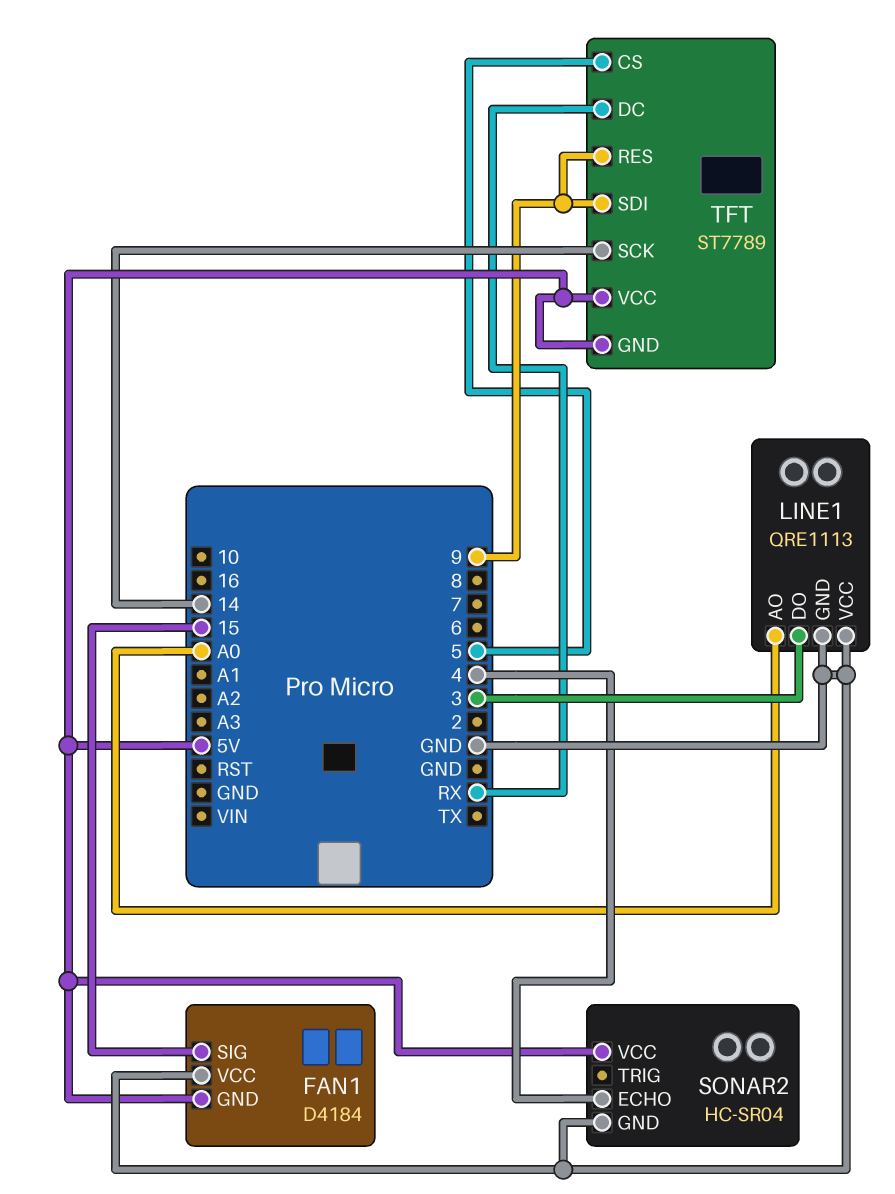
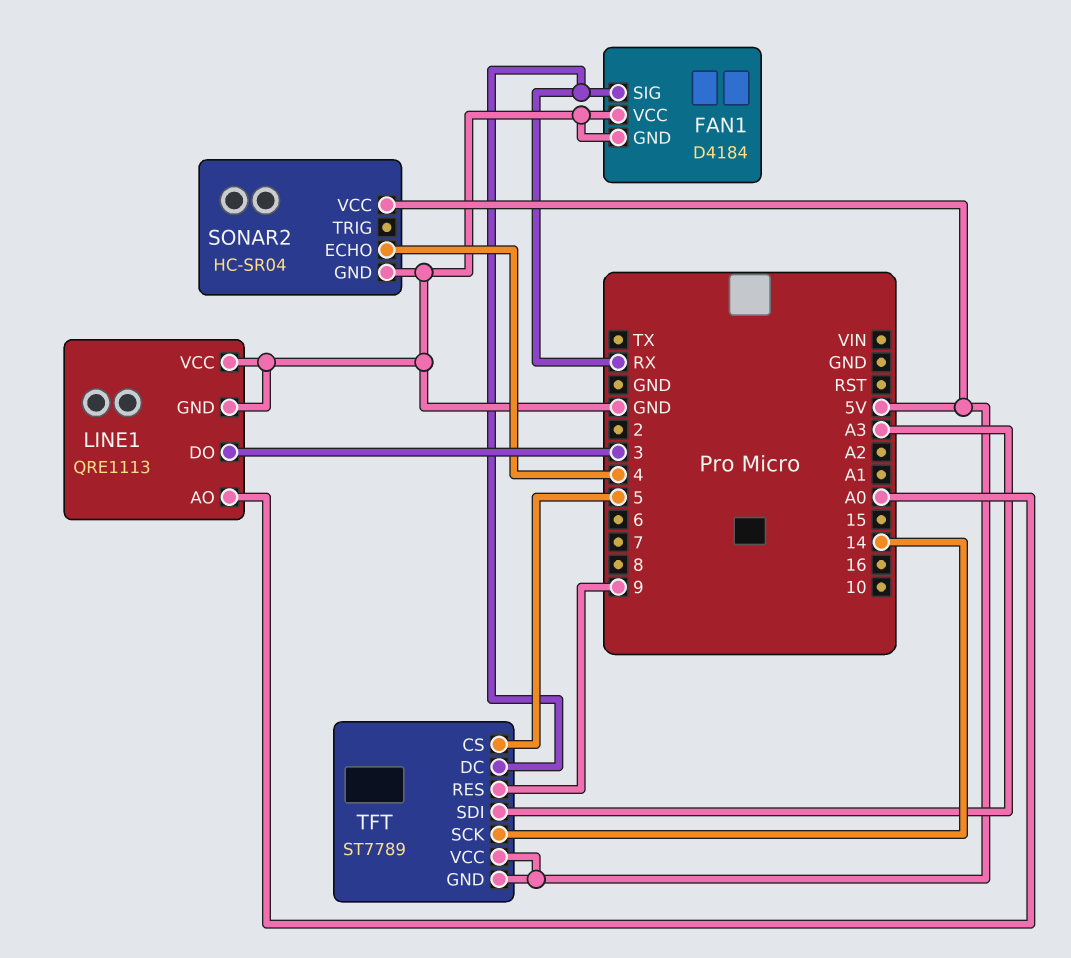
FAN1 pin GND: 5V -> GND
FAN1 pin SIG: 15 -> RX
TFT pin SDI: 9 -> A3

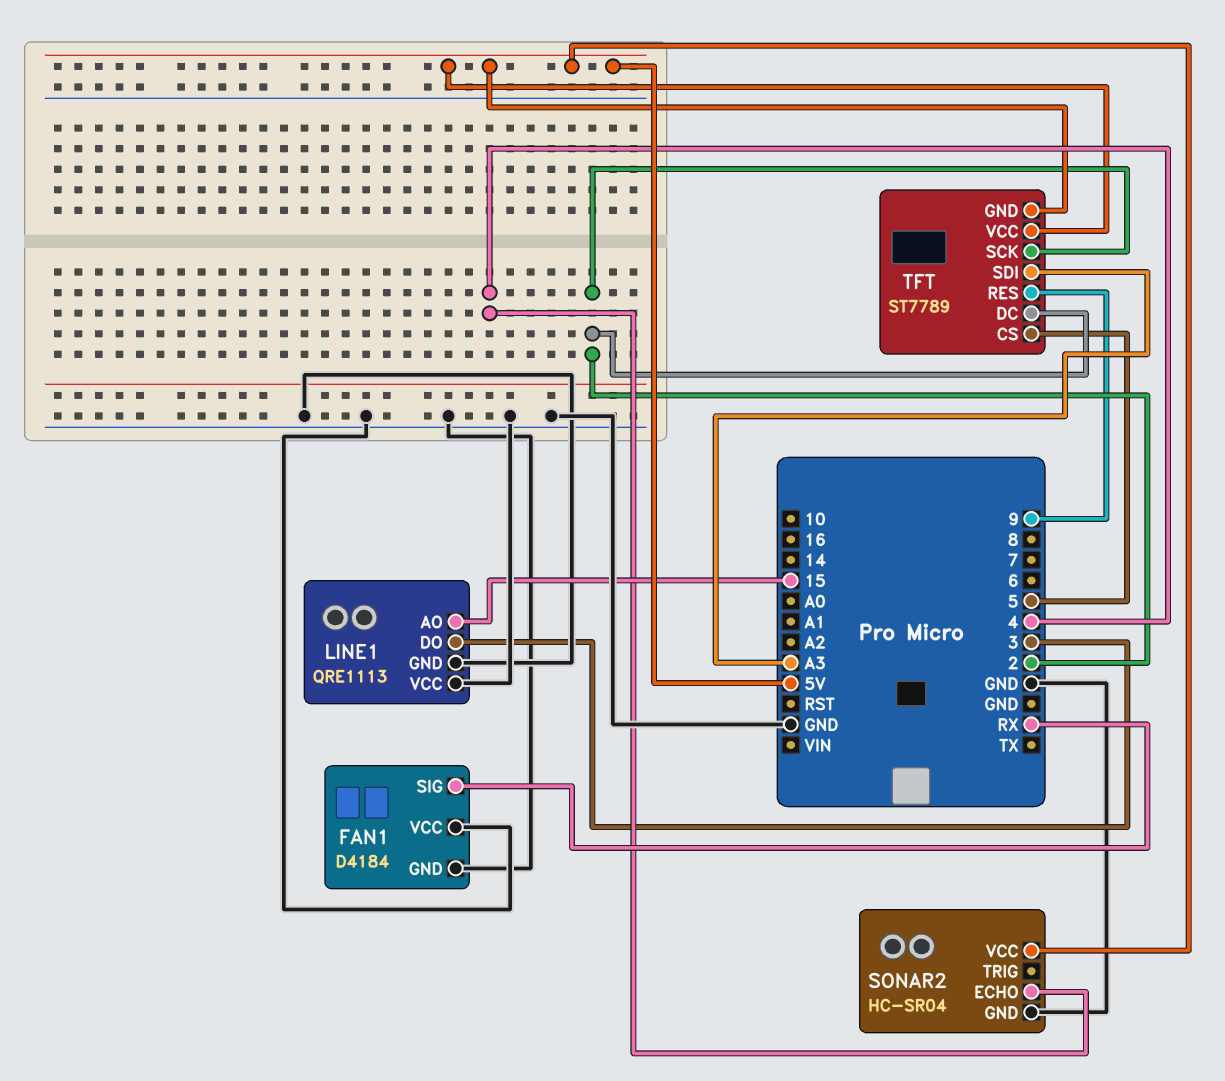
LINE1 pin AO: A0 -> 15
TFT pin DC: RX -> 2
TFT pin SCK: 14 -> 2

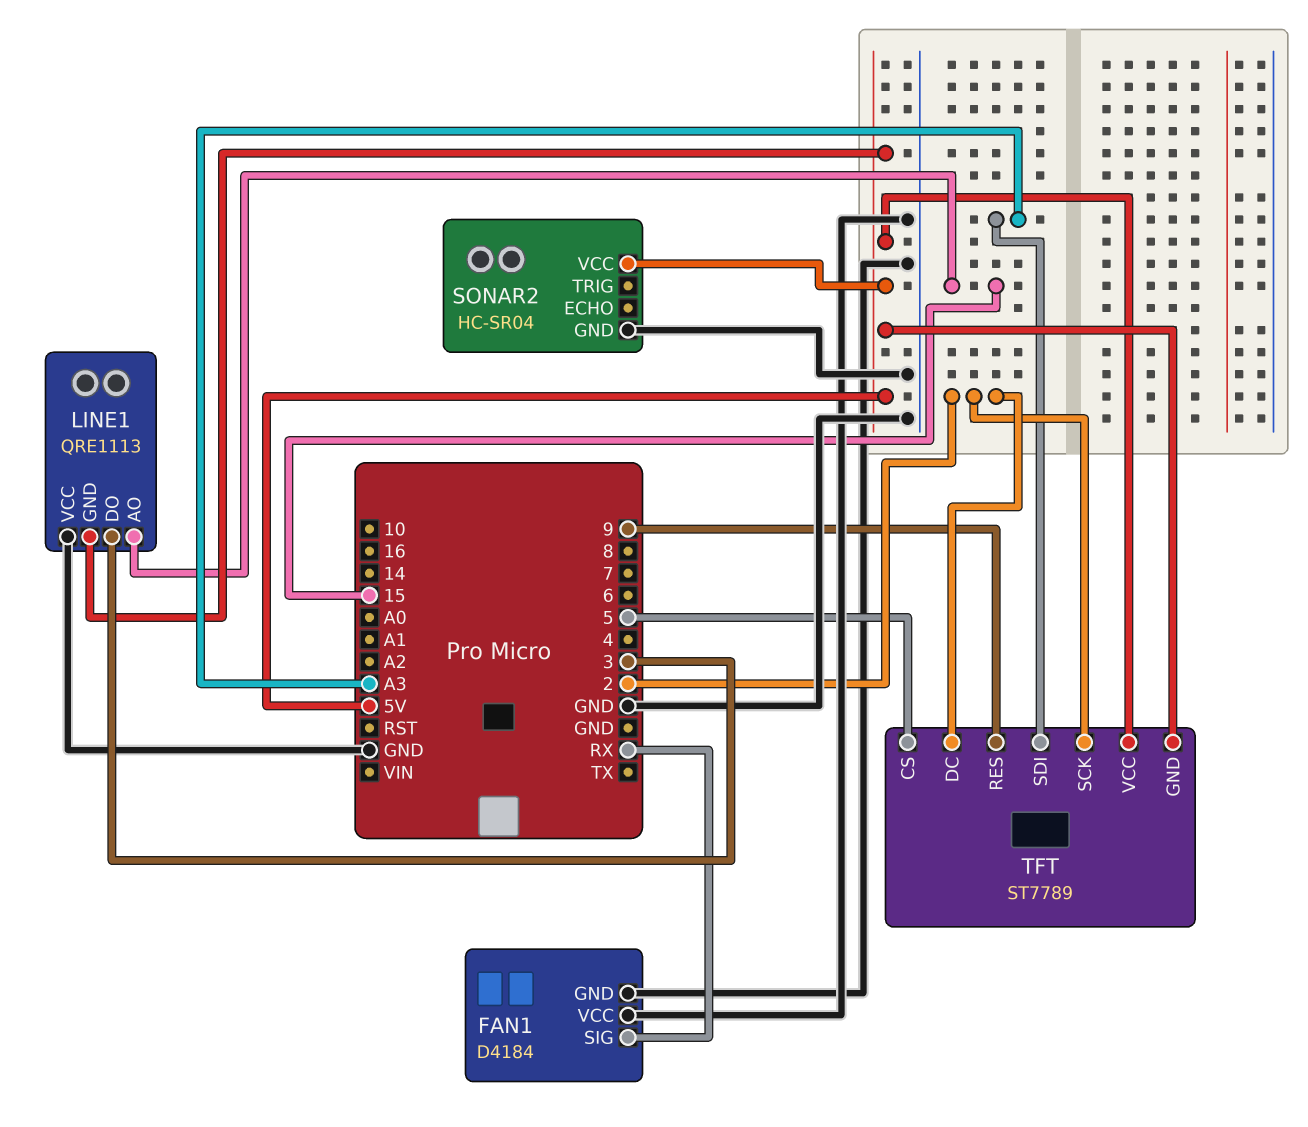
LINE1 pin GND: GND -> 5V
SONAR2 pin ECHO: 4 -> none

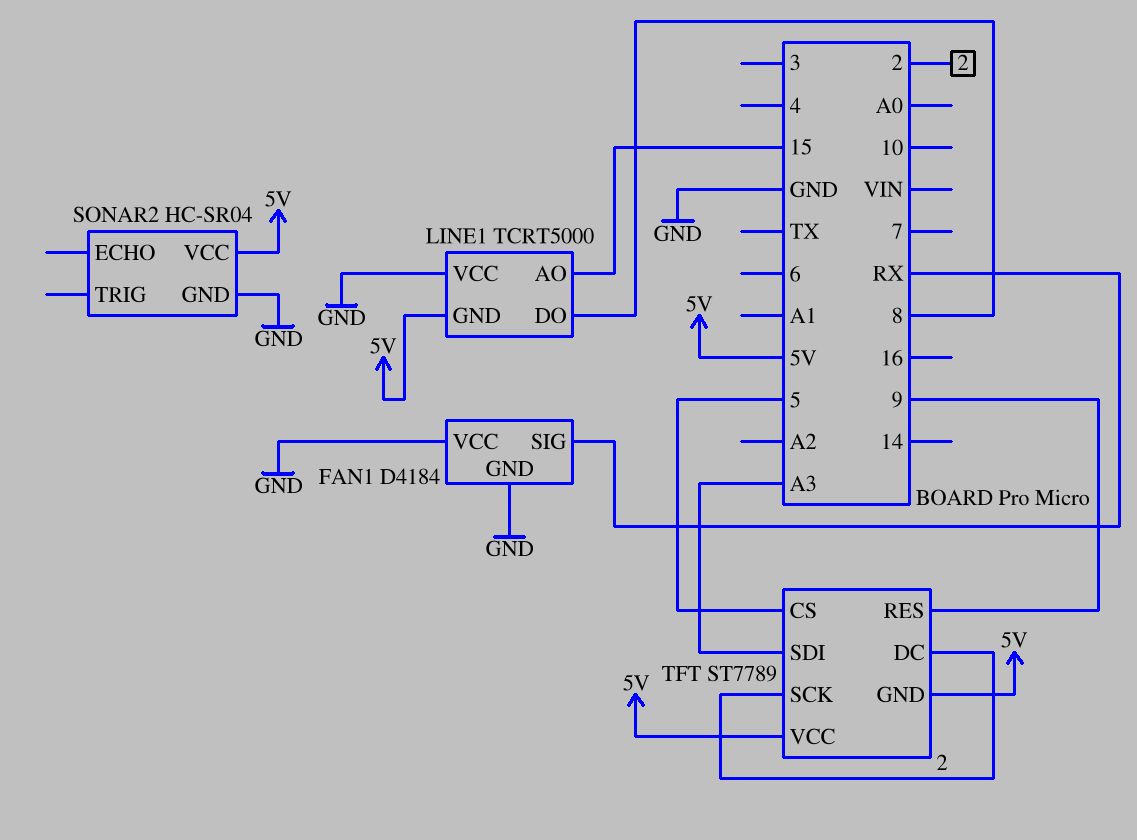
LINE1: QRE1113 -> TCRT5000
LINE1 pin DO: 3 -> 8

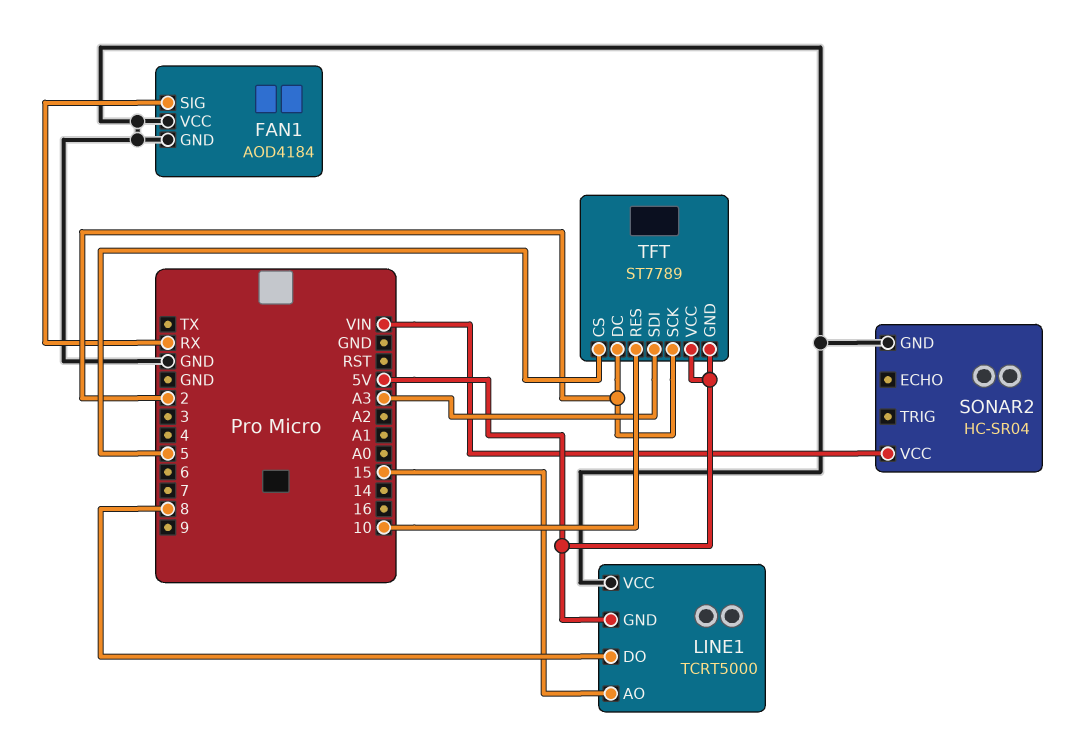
FAN1: D4184 -> AOD4184
SONAR2 pin VCC: 5V -> VIN
TFT pin RES: 9 -> 10

